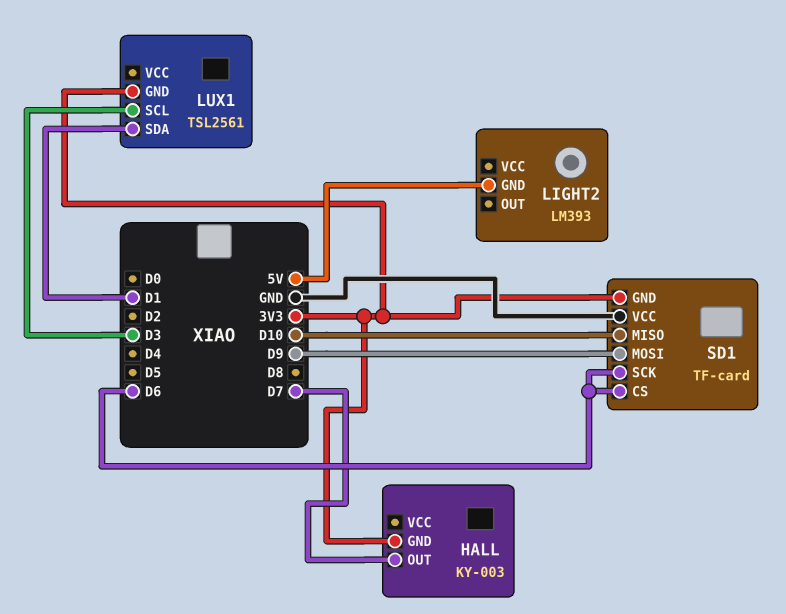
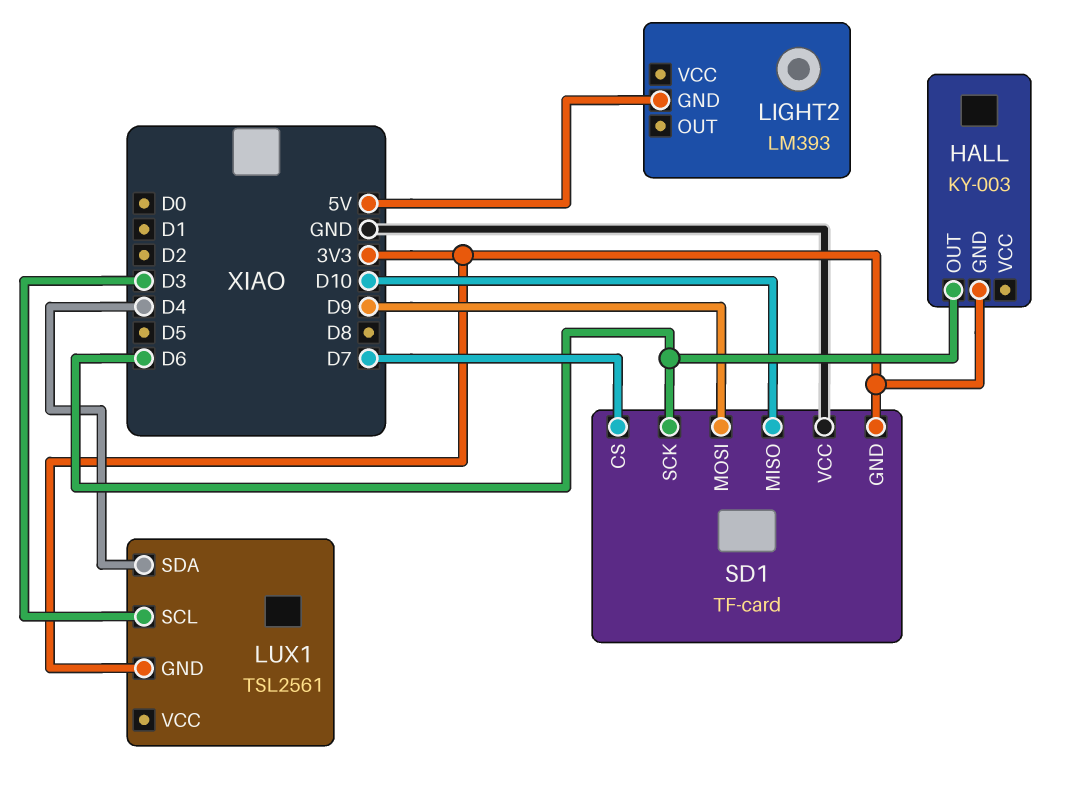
HALL pin OUT: D7 -> D6
LUX1 pin SDA: D1 -> D4
SD1 pin CS: D6 -> D7

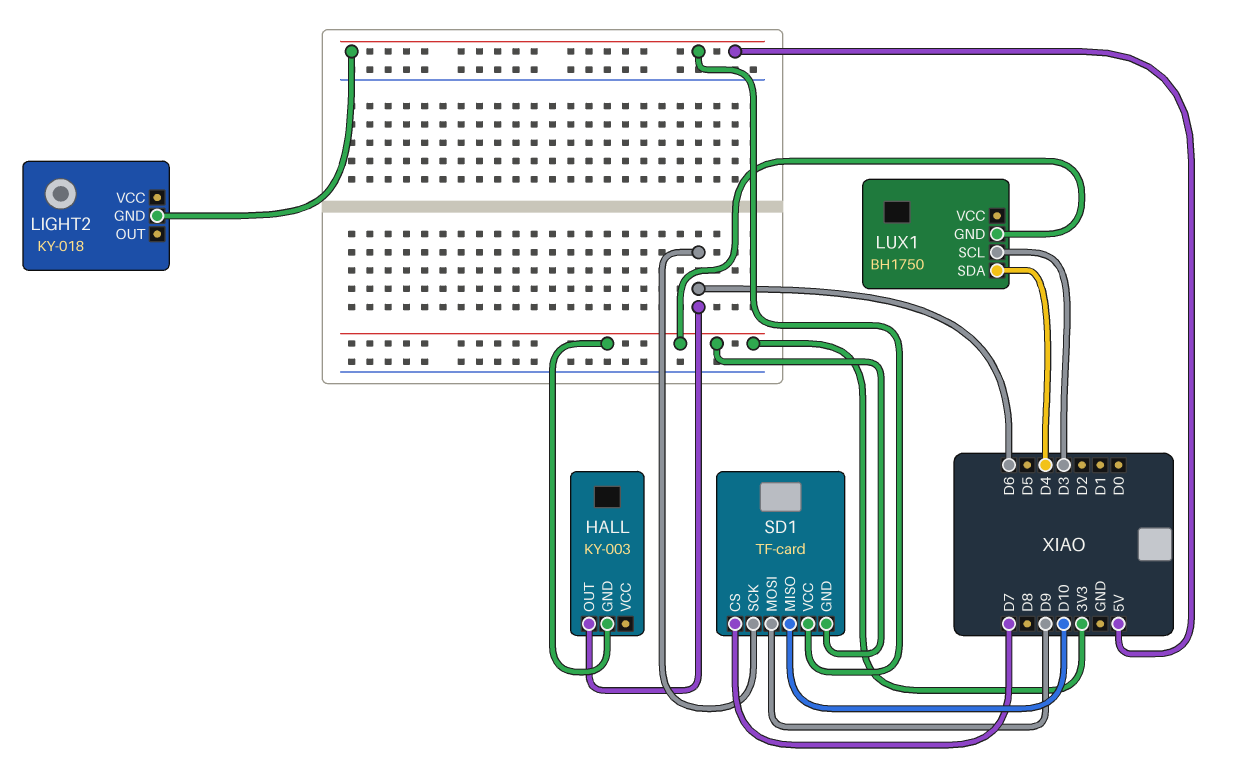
LIGHT2: LM393 -> KY-018
LUX1: TSL2561 -> BH1750
SD1 pin VCC: GND -> 5V

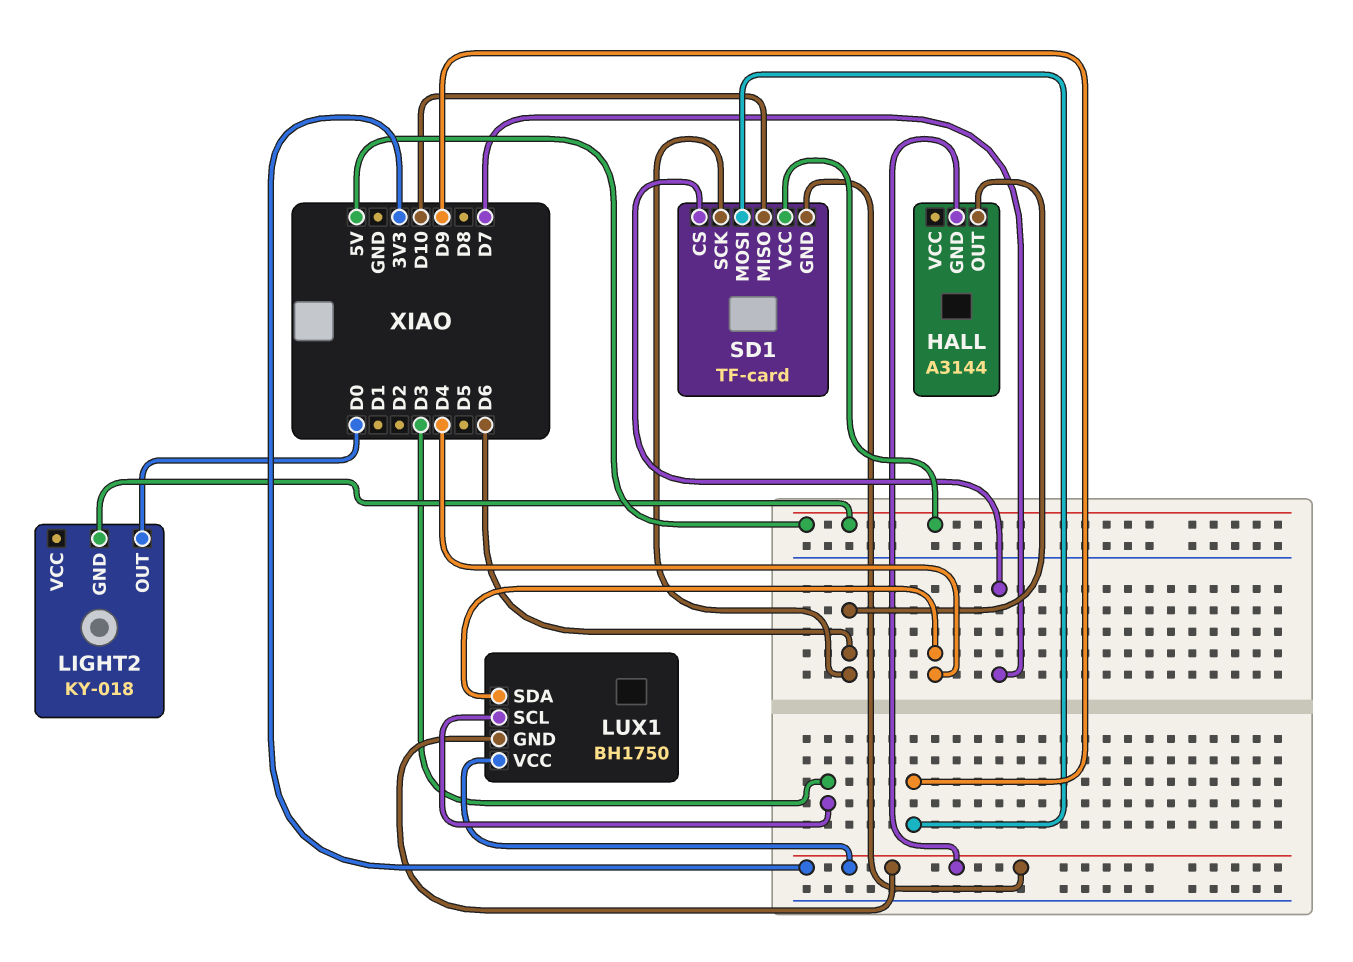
HALL: KY-003 -> A3144
LIGHT2 pin OUT: none -> D0
LUX1 pin VCC: none -> 3V3

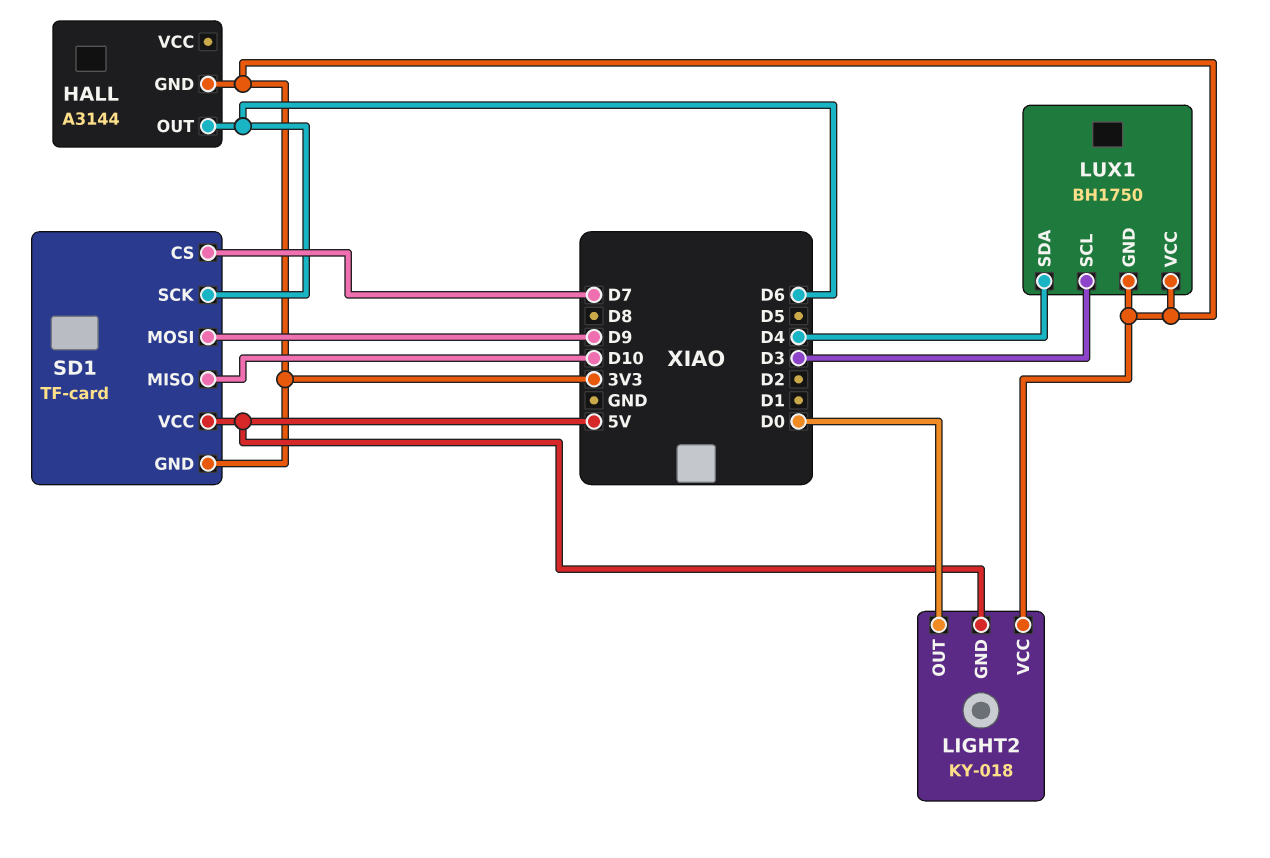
LIGHT2 pin VCC: none -> 3V3

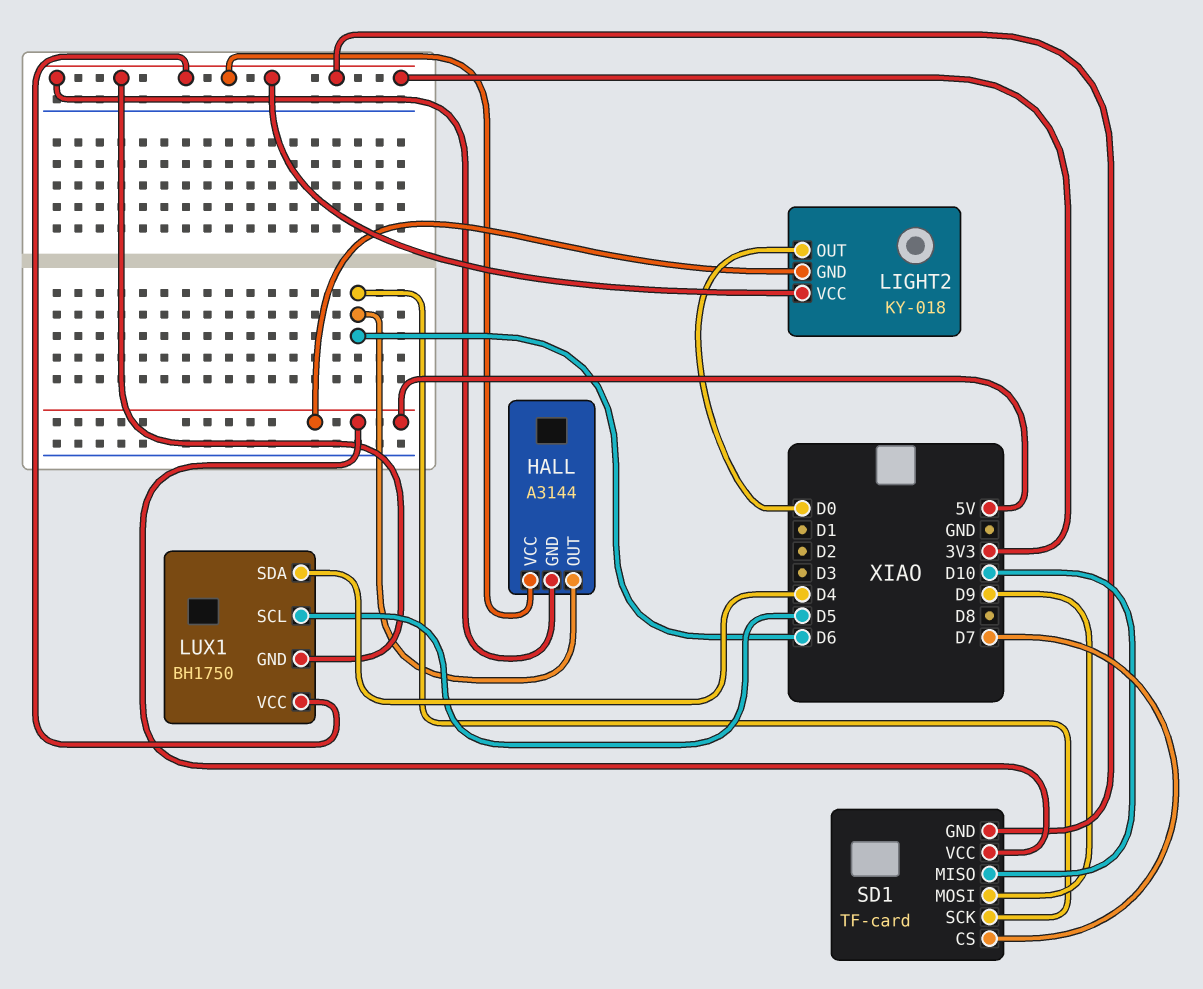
HALL pin VCC: none -> 3V3
LUX1 pin SCL: D3 -> D5

